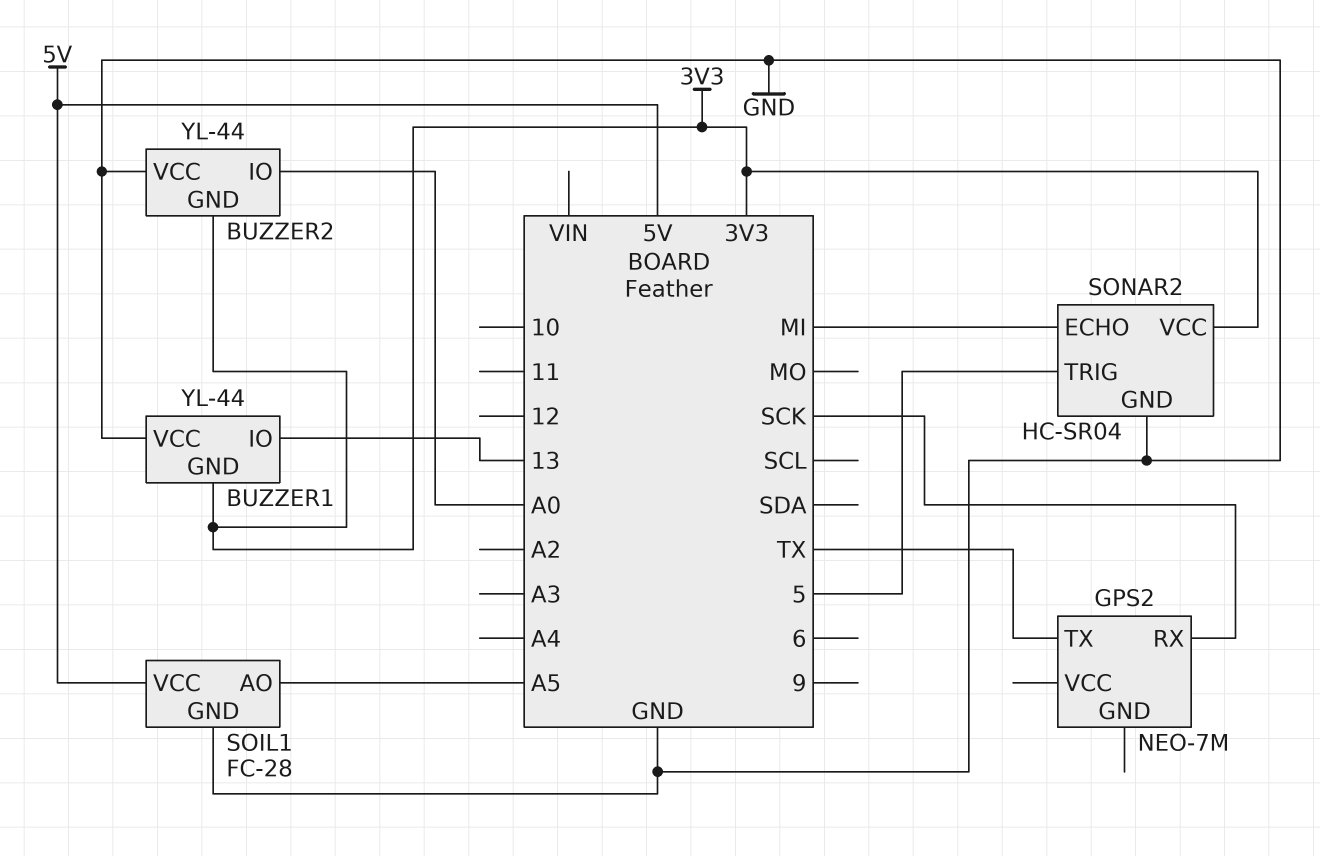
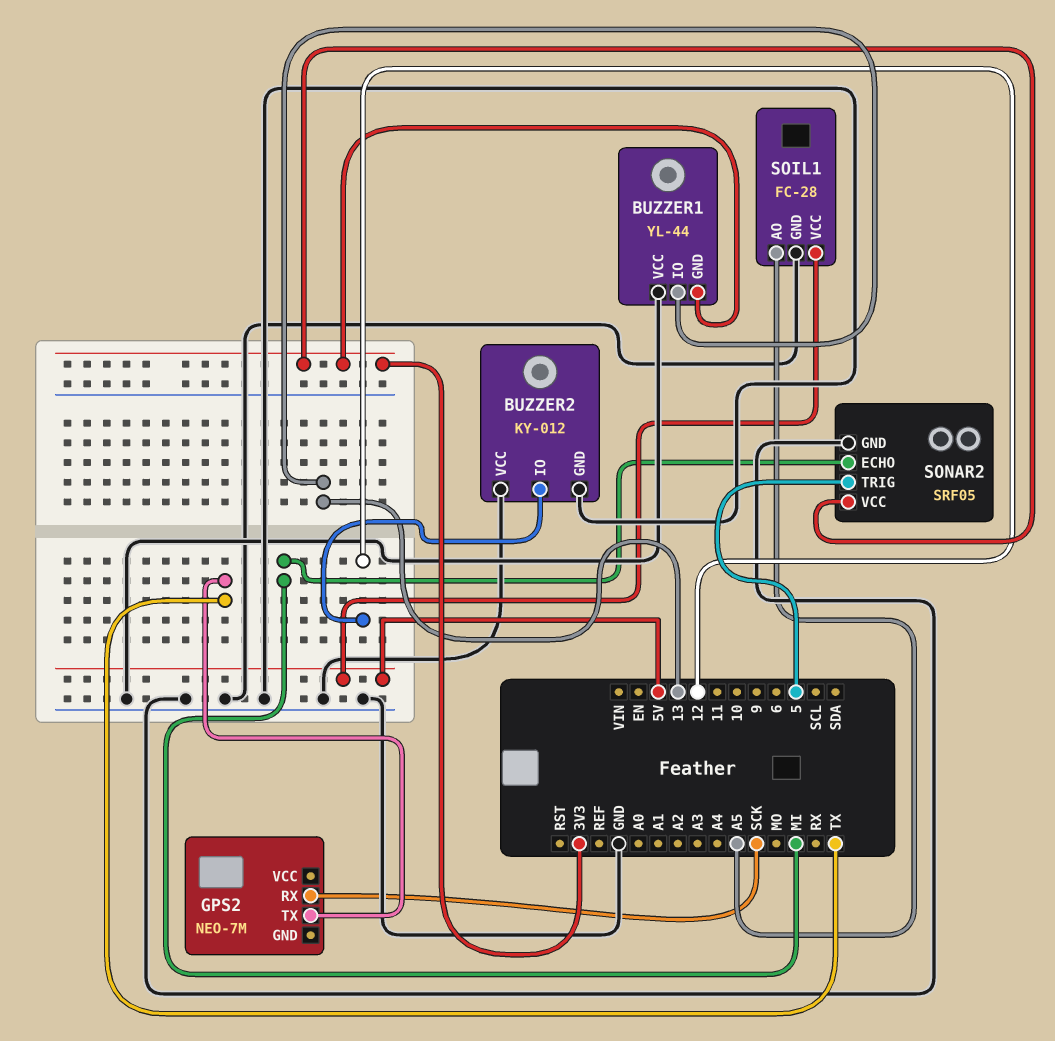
BUZZER2: YL-44 -> KY-012
BUZZER2 pin GND: 3V3 -> GND
BUZZER2 pin IO: A0 -> 12
SONAR2: HC-SR04 -> SRF05

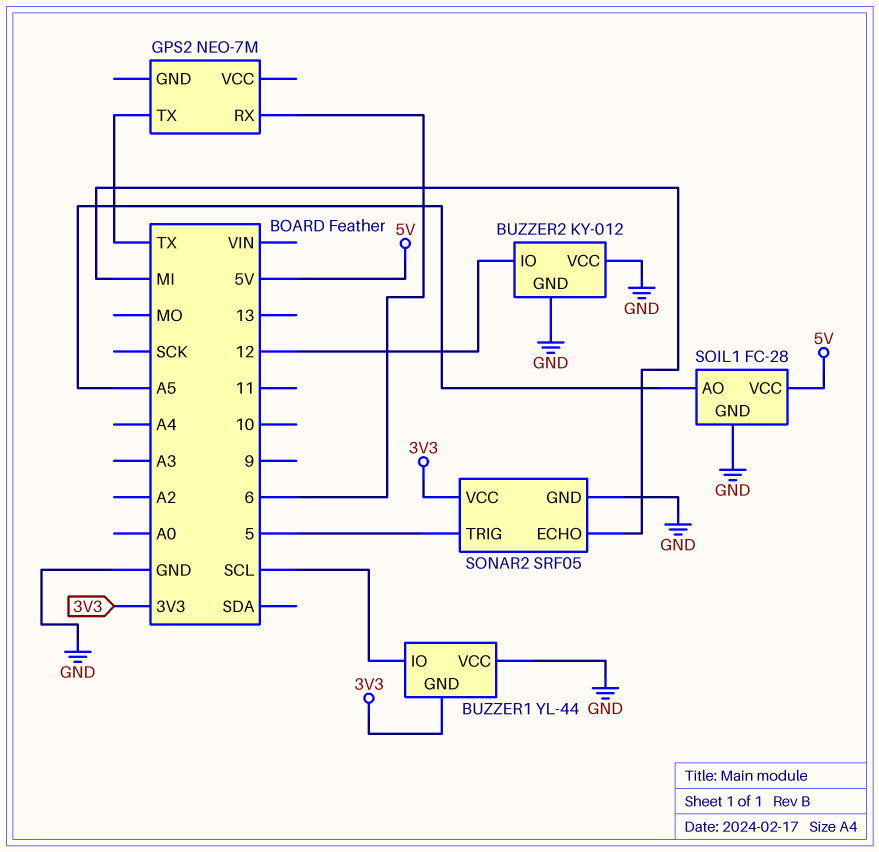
BUZZER1 pin IO: 13 -> SCL
GPS2 pin RX: SCK -> 6

